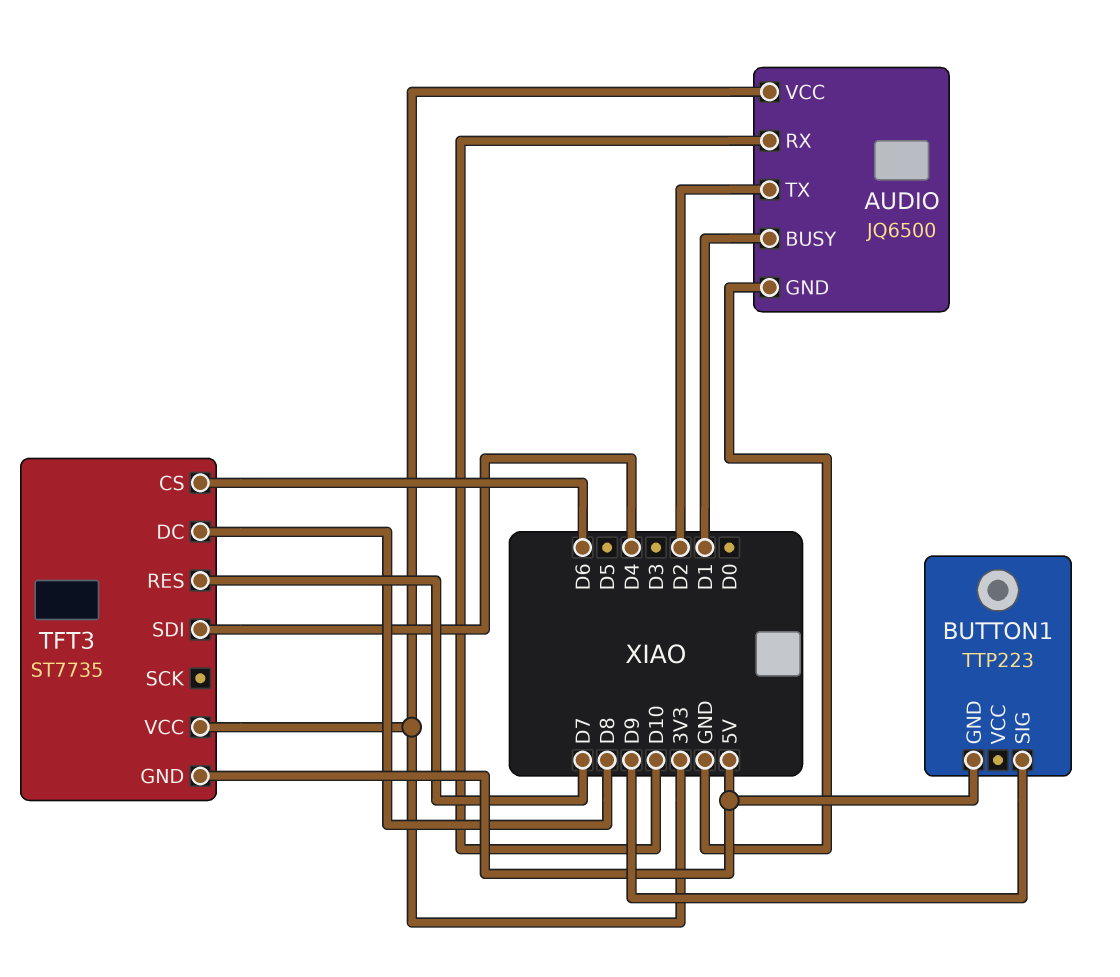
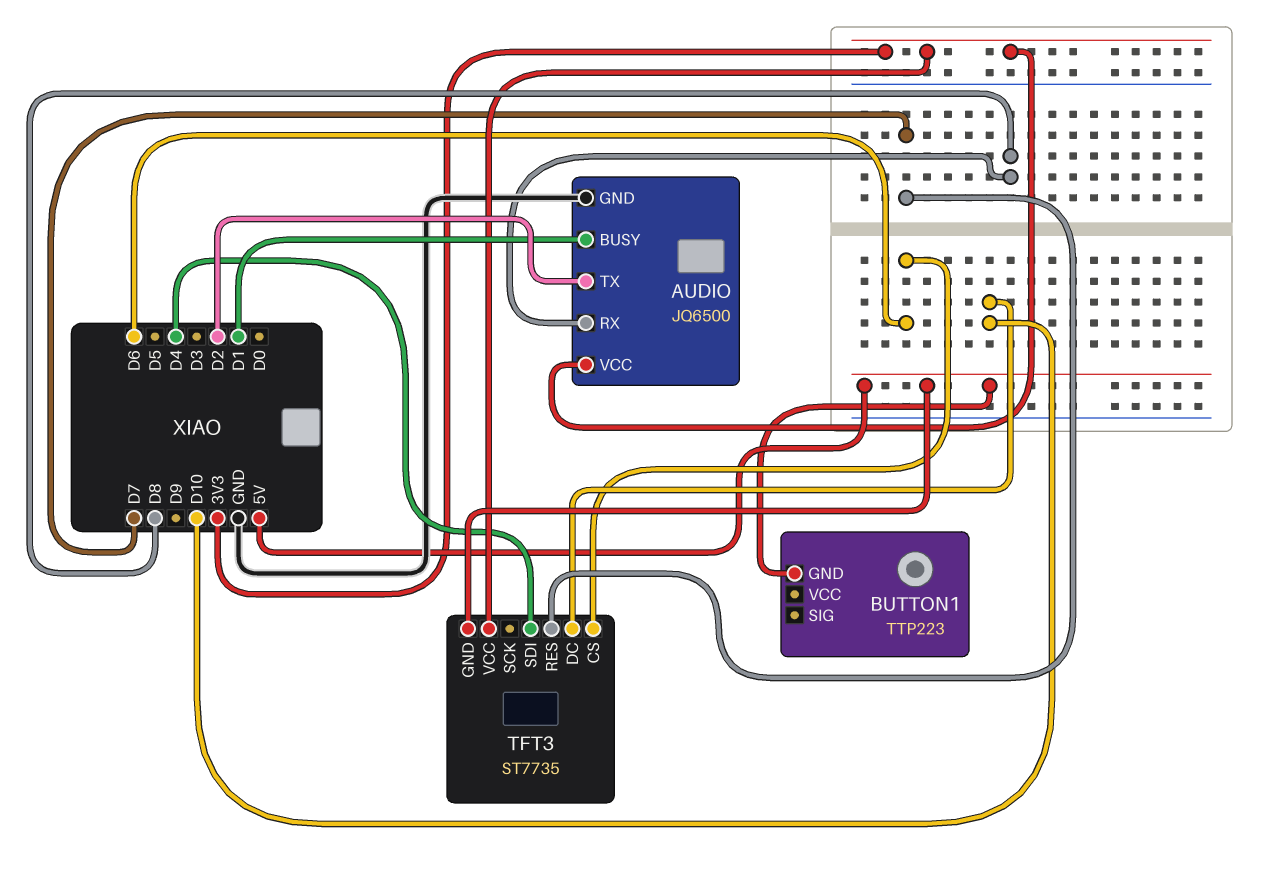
AUDIO pin RX: D10 -> D8
BUTTON1 pin SIG: D9 -> none
TFT3 pin DC: D8 -> D10

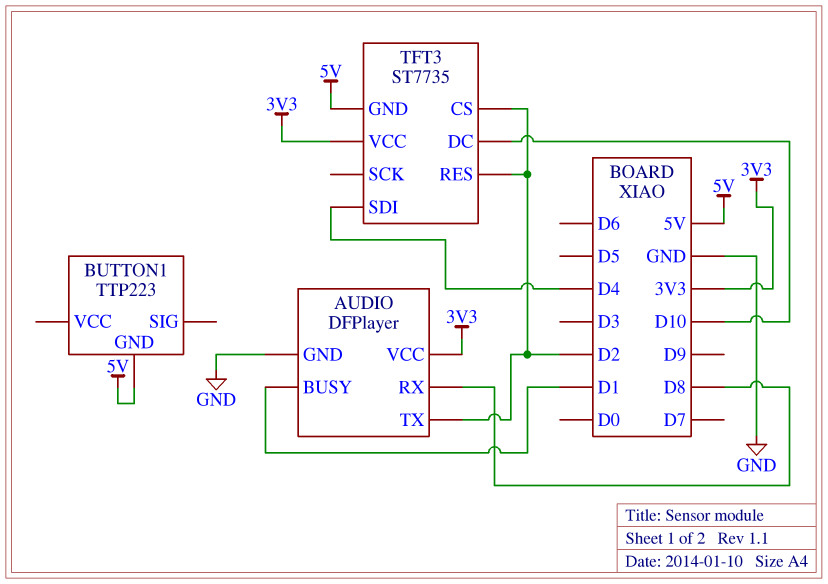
AUDIO: JQ6500 -> DFPlayer
TFT3 pin CS: D6 -> D2
TFT3 pin RES: D7 -> D2

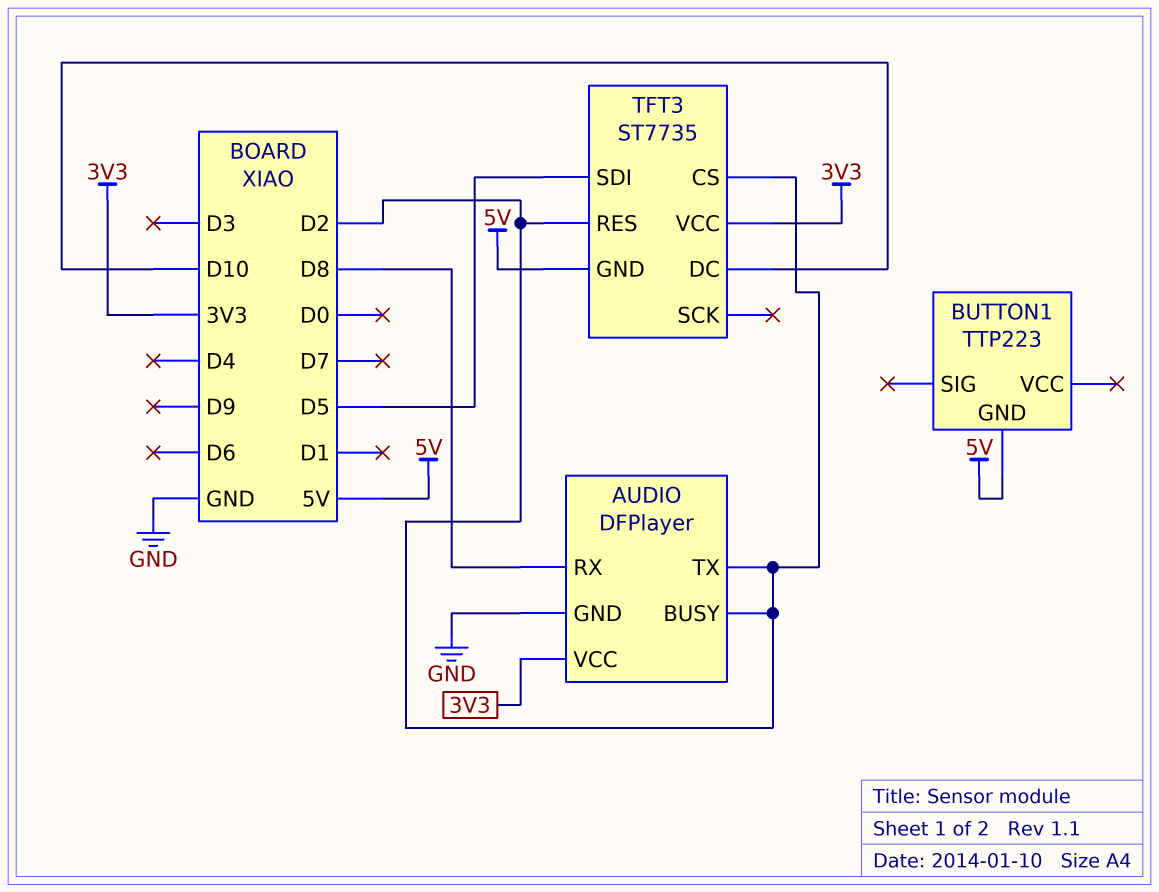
AUDIO pin BUSY: D1 -> D2
TFT3 pin SDI: D4 -> D5

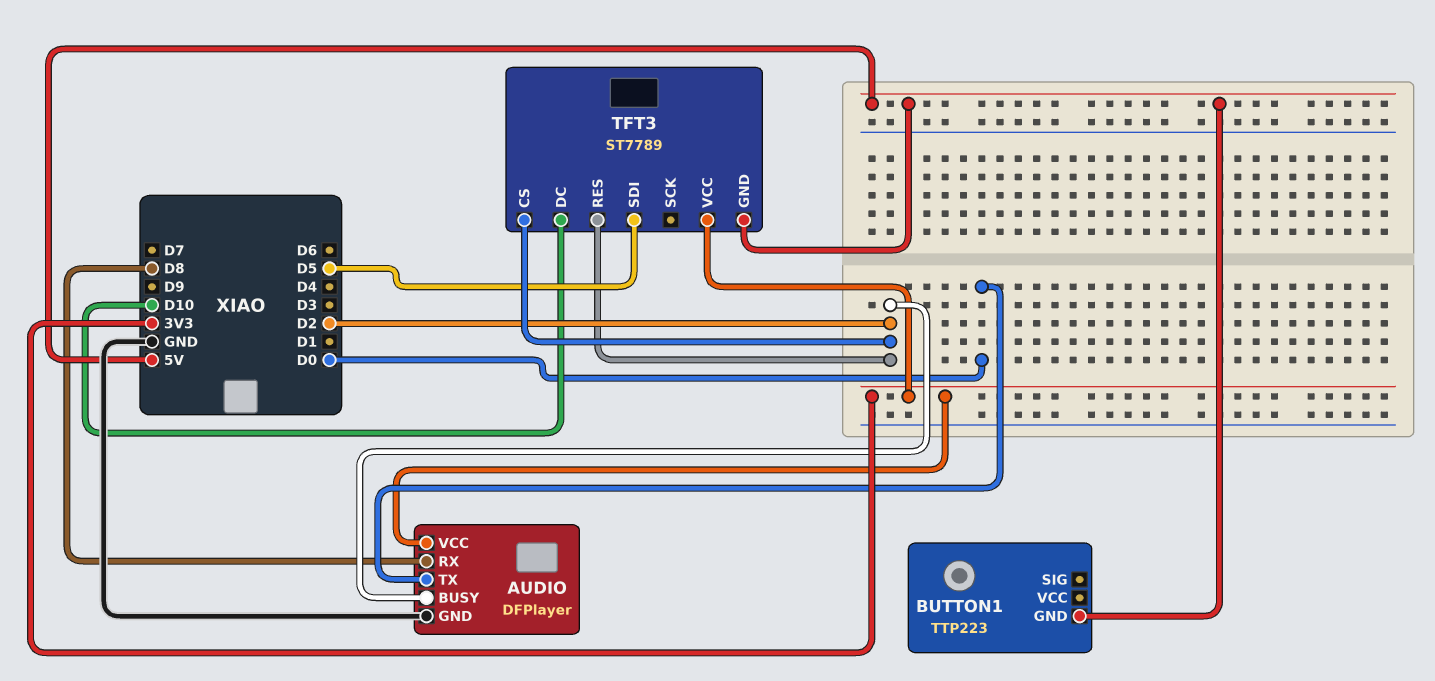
AUDIO pin TX: D2 -> D0
TFT3: ST7735 -> ST7789

